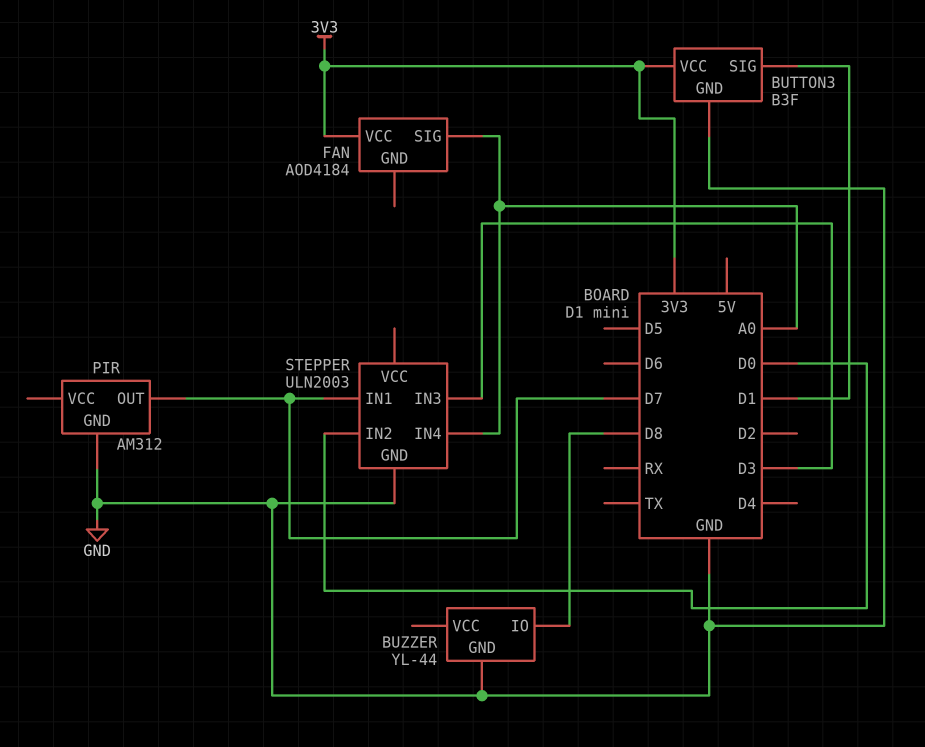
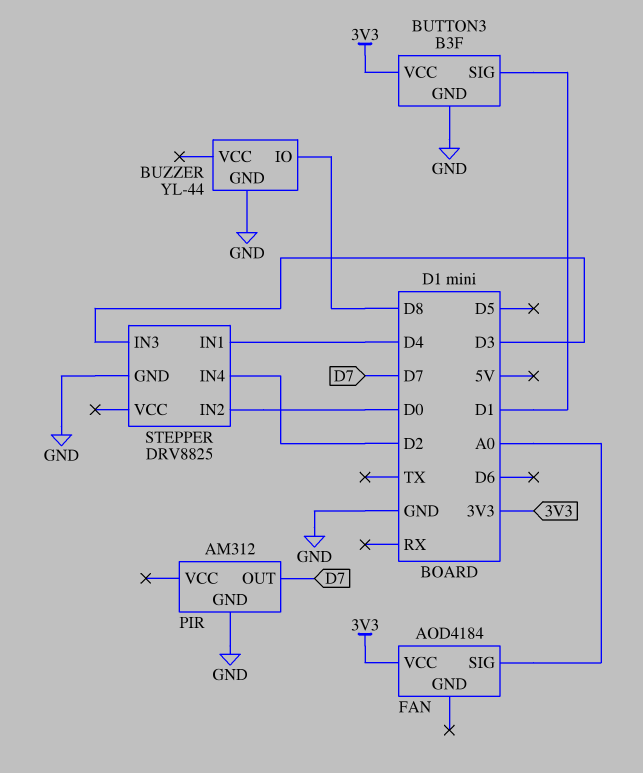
STEPPER: ULN2003 -> DRV8825
STEPPER pin IN1: D7 -> D4
STEPPER pin IN4: A0 -> D2

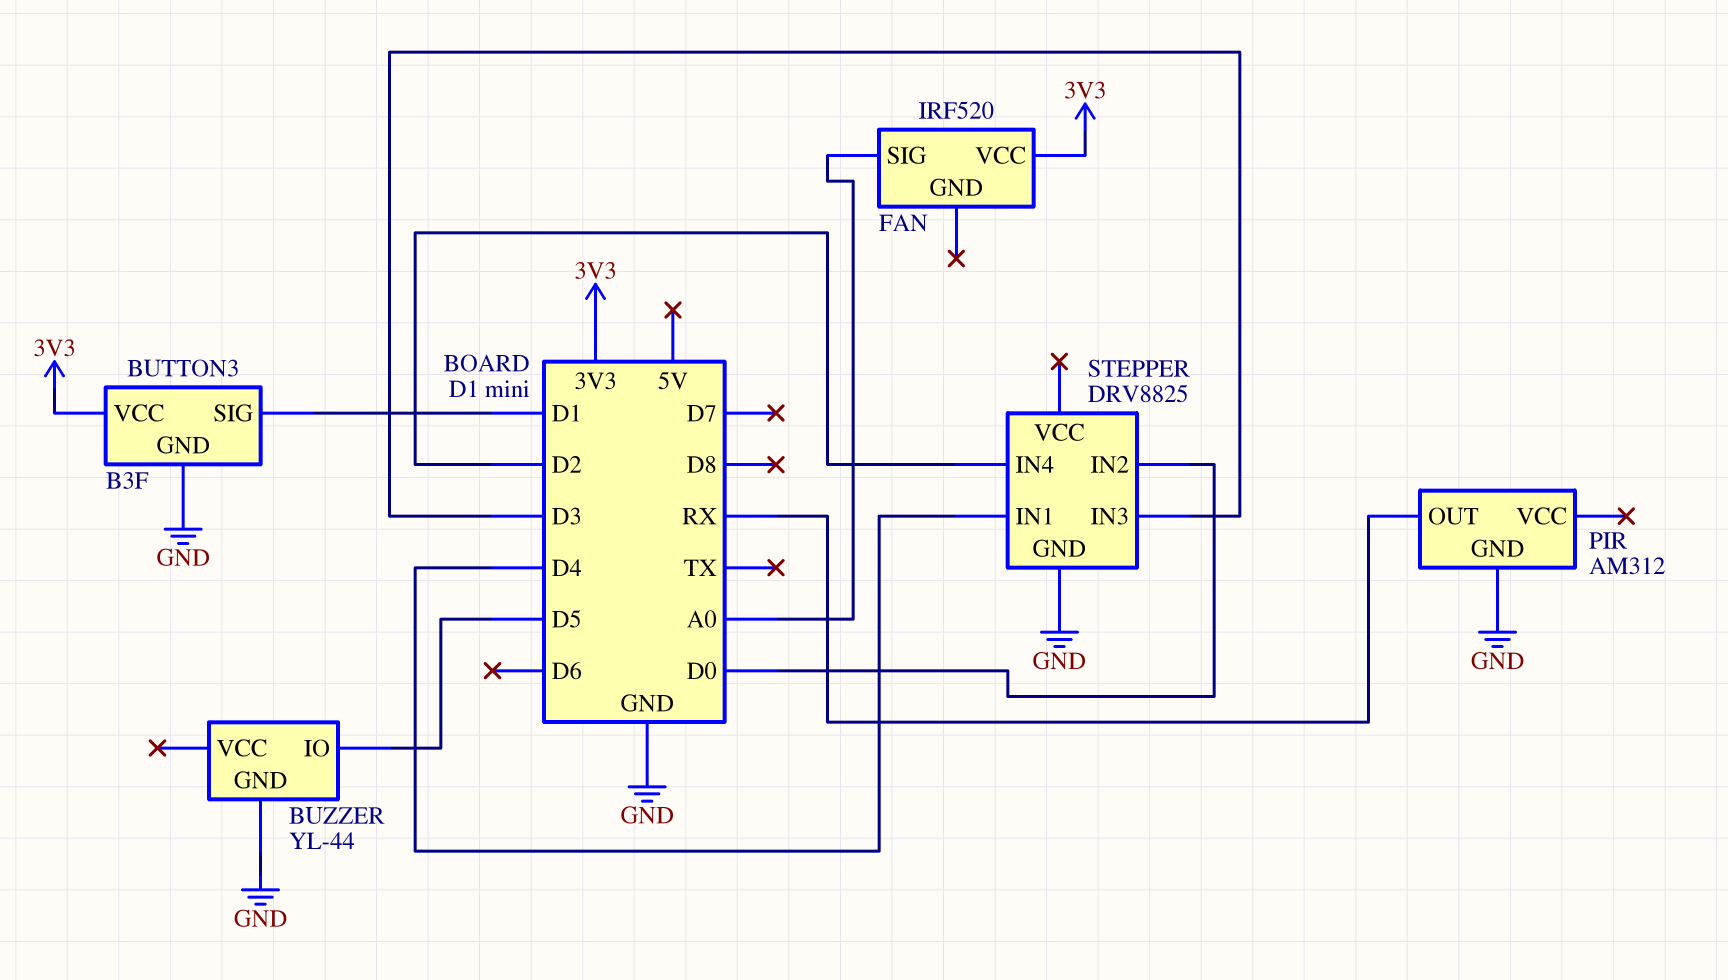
BUZZER pin IO: D8 -> D5
FAN: AOD4184 -> IRF520
PIR pin OUT: D7 -> RX

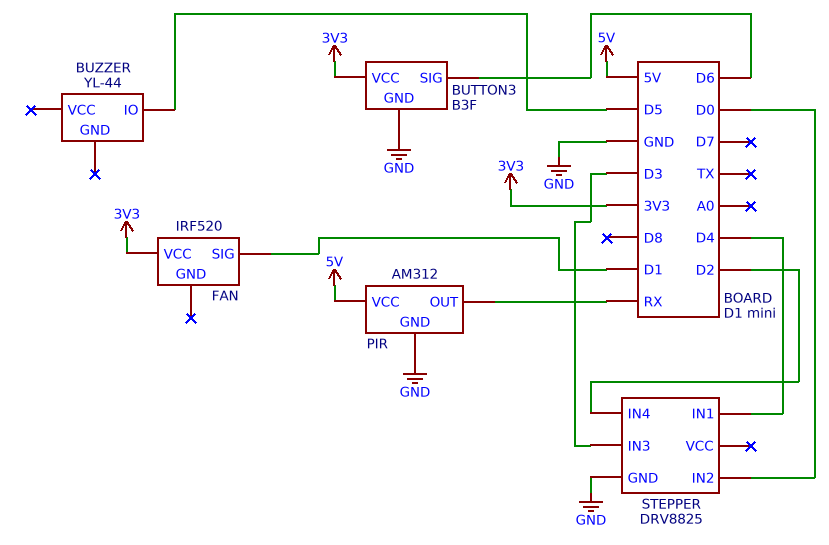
BUTTON3 pin SIG: D1 -> D6
BUZZER pin GND: GND -> none
FAN pin SIG: A0 -> D1
PIR pin VCC: none -> 5V

